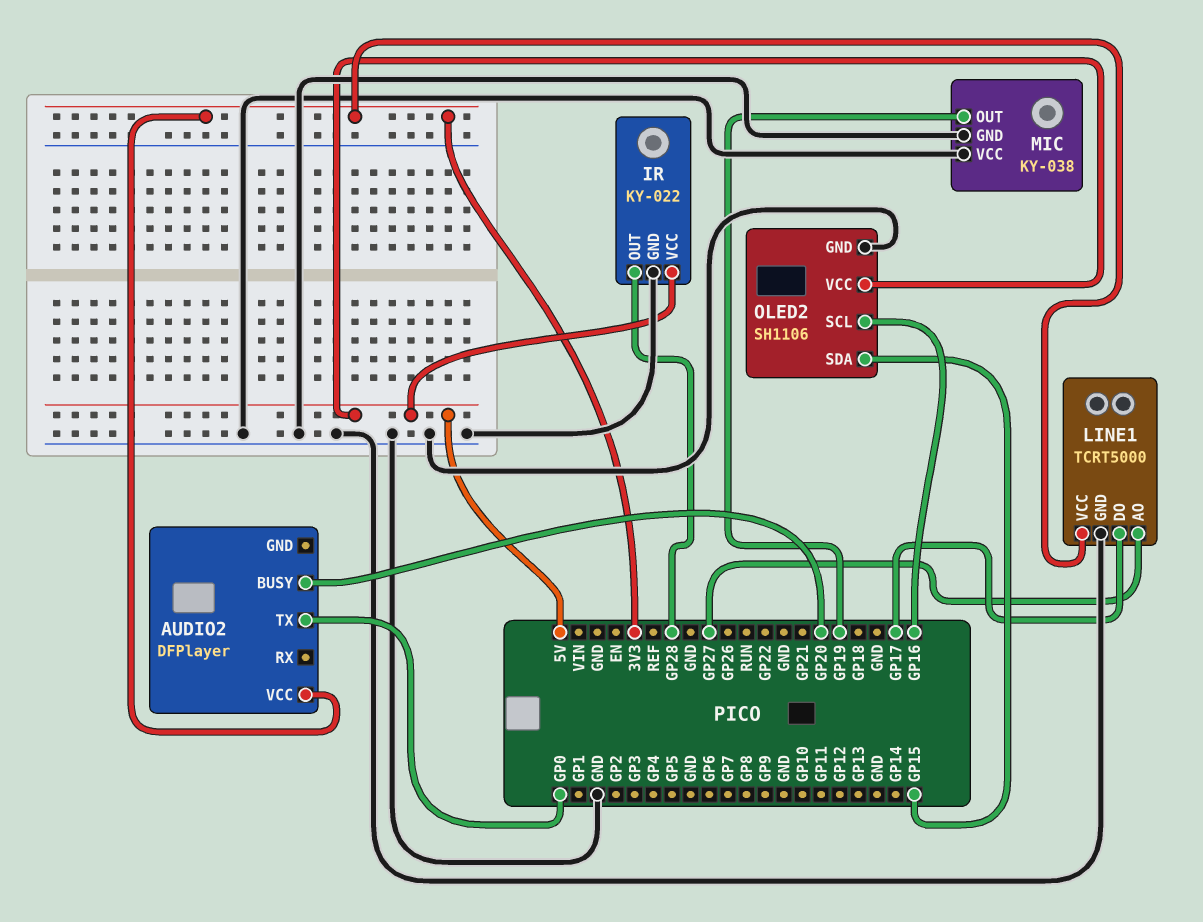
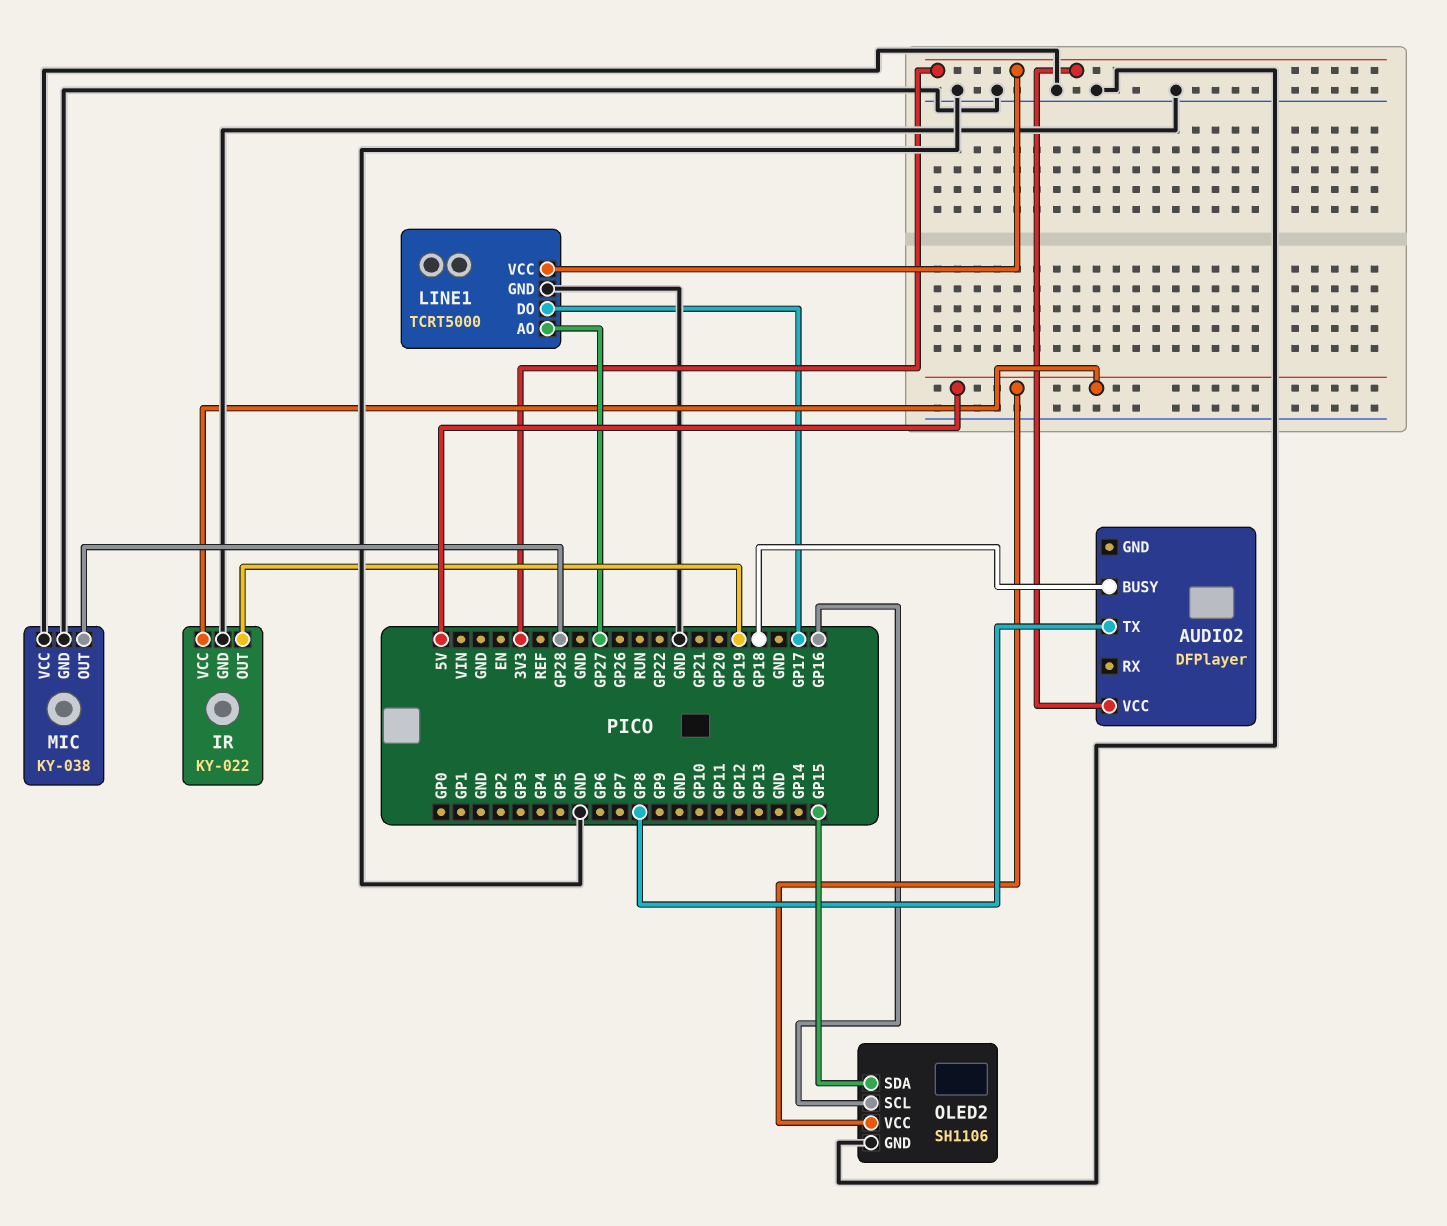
AUDIO2 pin BUSY: GP20 -> GP18
AUDIO2 pin TX: GP0 -> GP8
IR pin OUT: GP28 -> GP19
MIC pin OUT: GP19 -> GP28

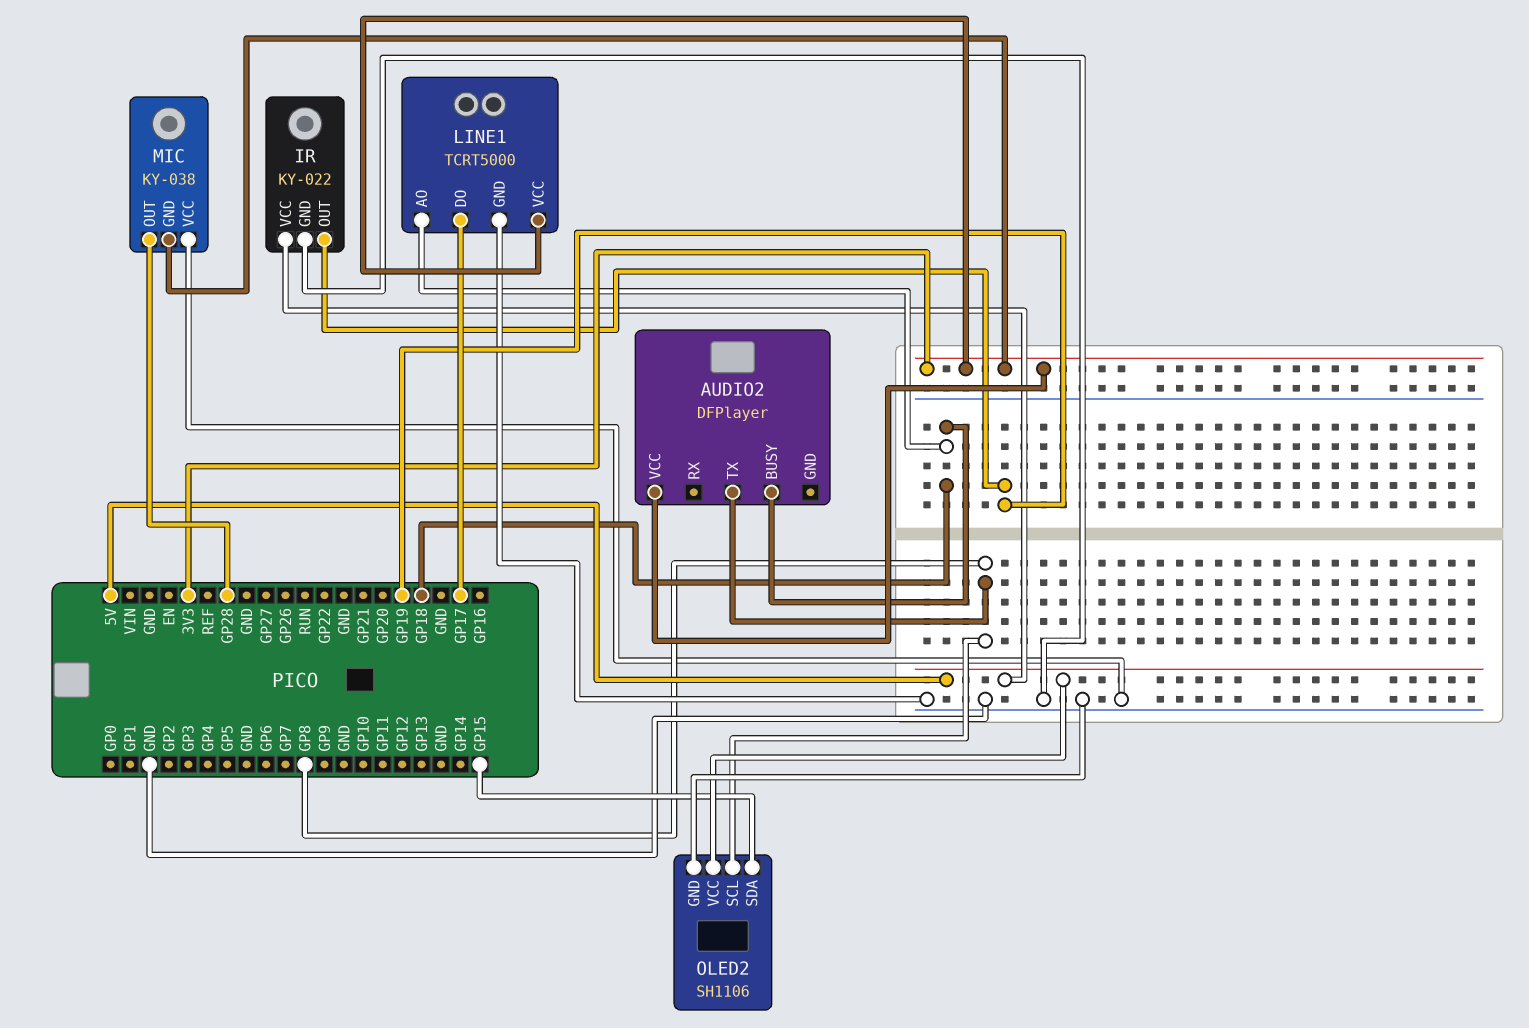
LINE1 pin AO: GP27 -> GP18
MIC pin GND: GND -> 3V3
OLED2 pin SCL: GP16 -> GP8

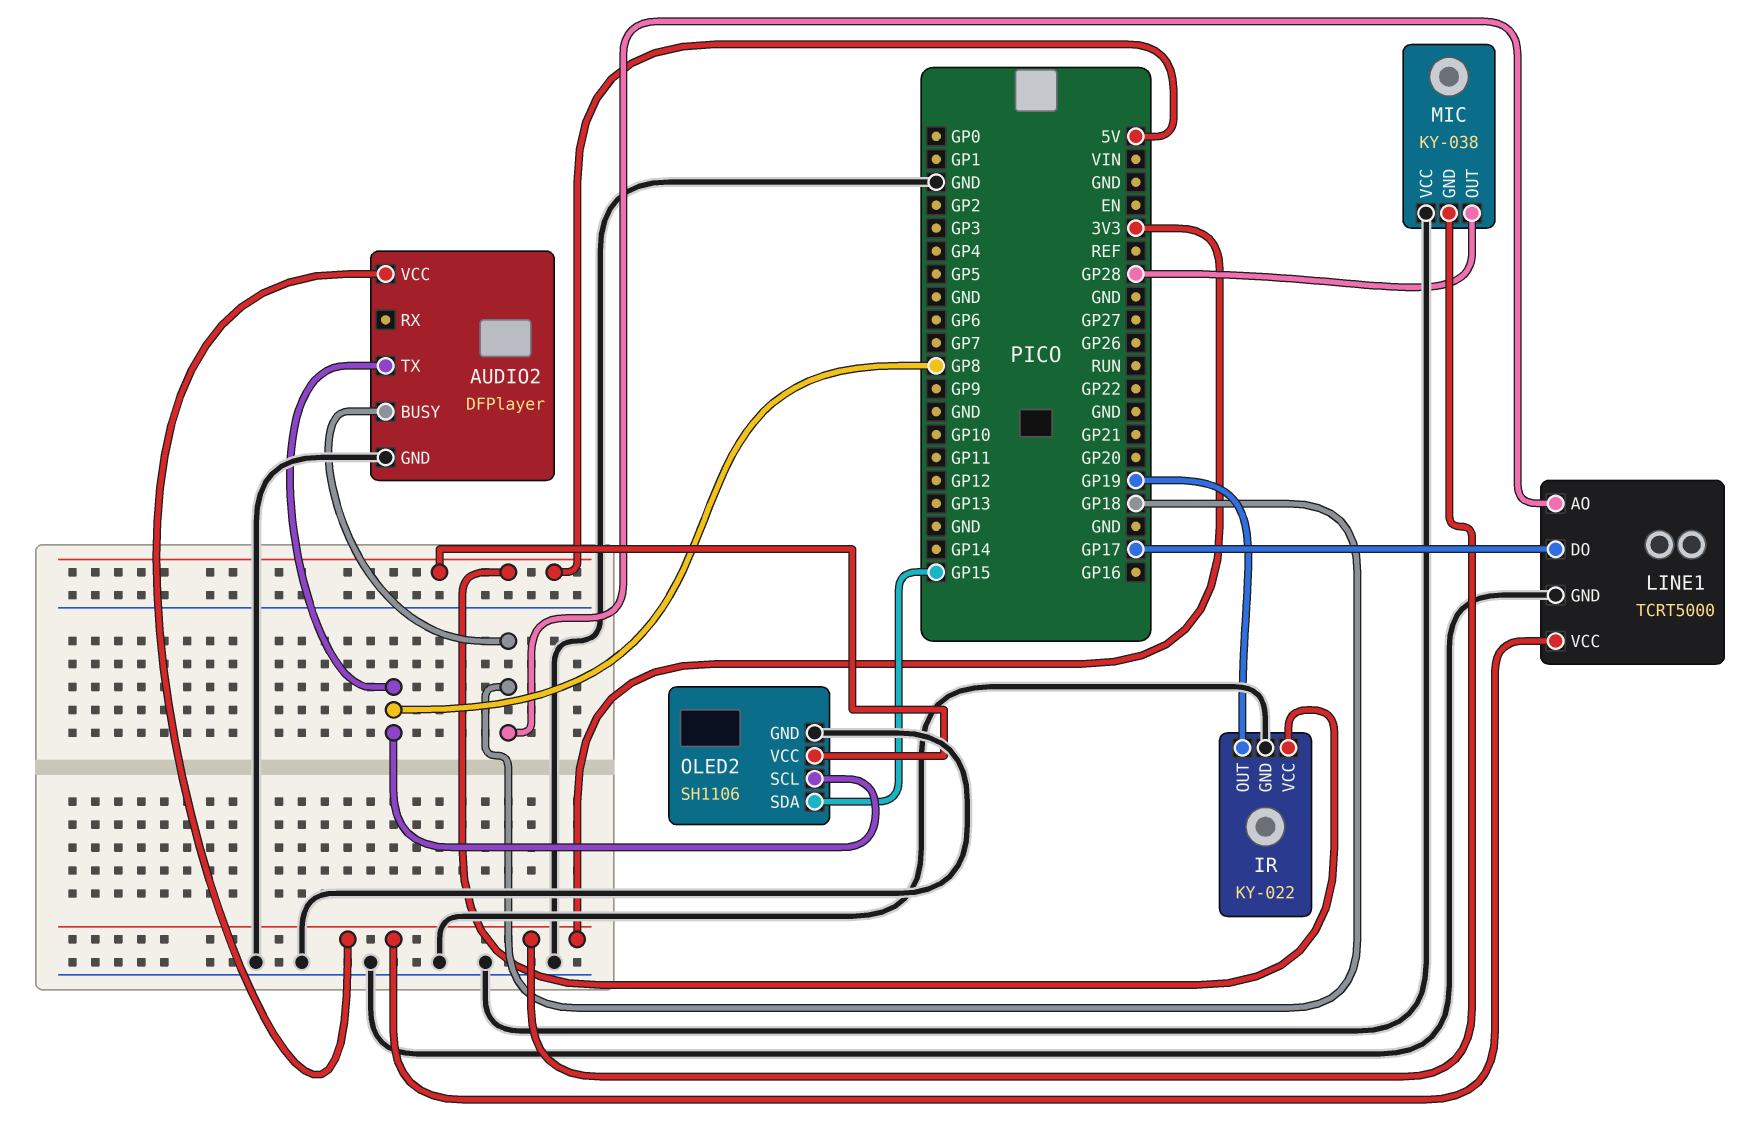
AUDIO2 pin GND: none -> GND

